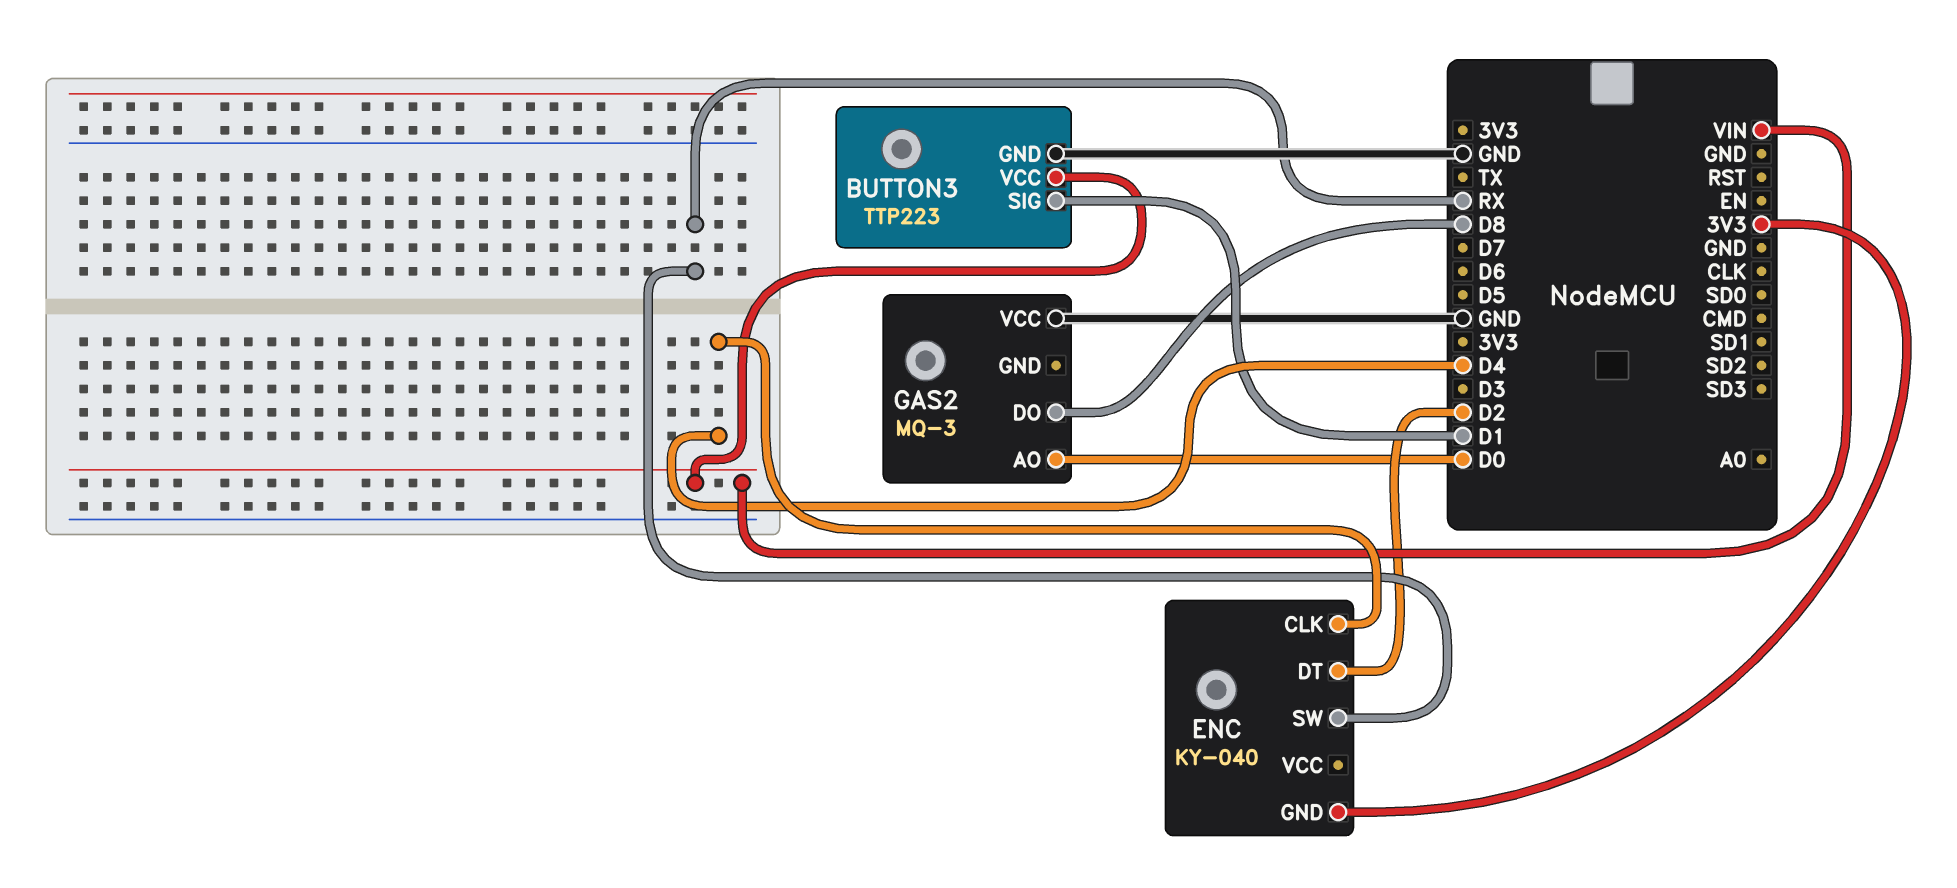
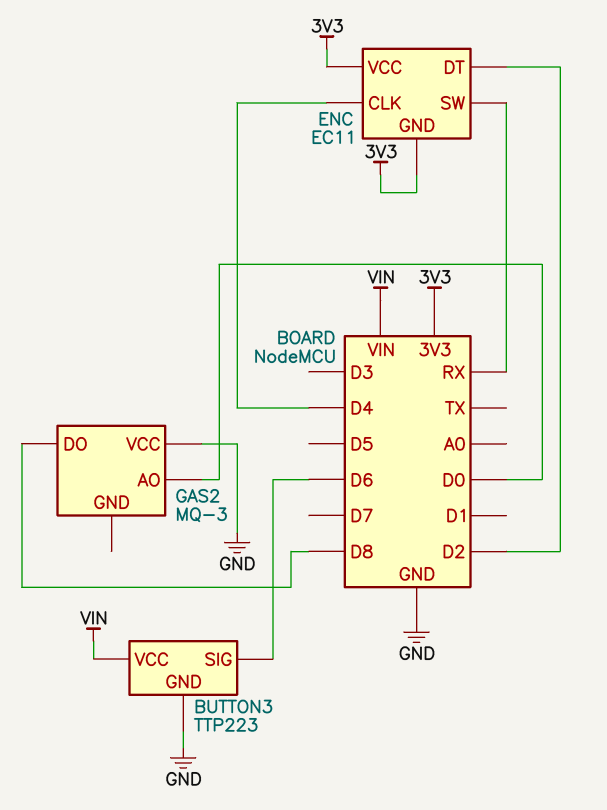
BUTTON3 pin SIG: D1 -> D6
ENC: KY-040 -> EC11
ENC pin VCC: none -> 3V3

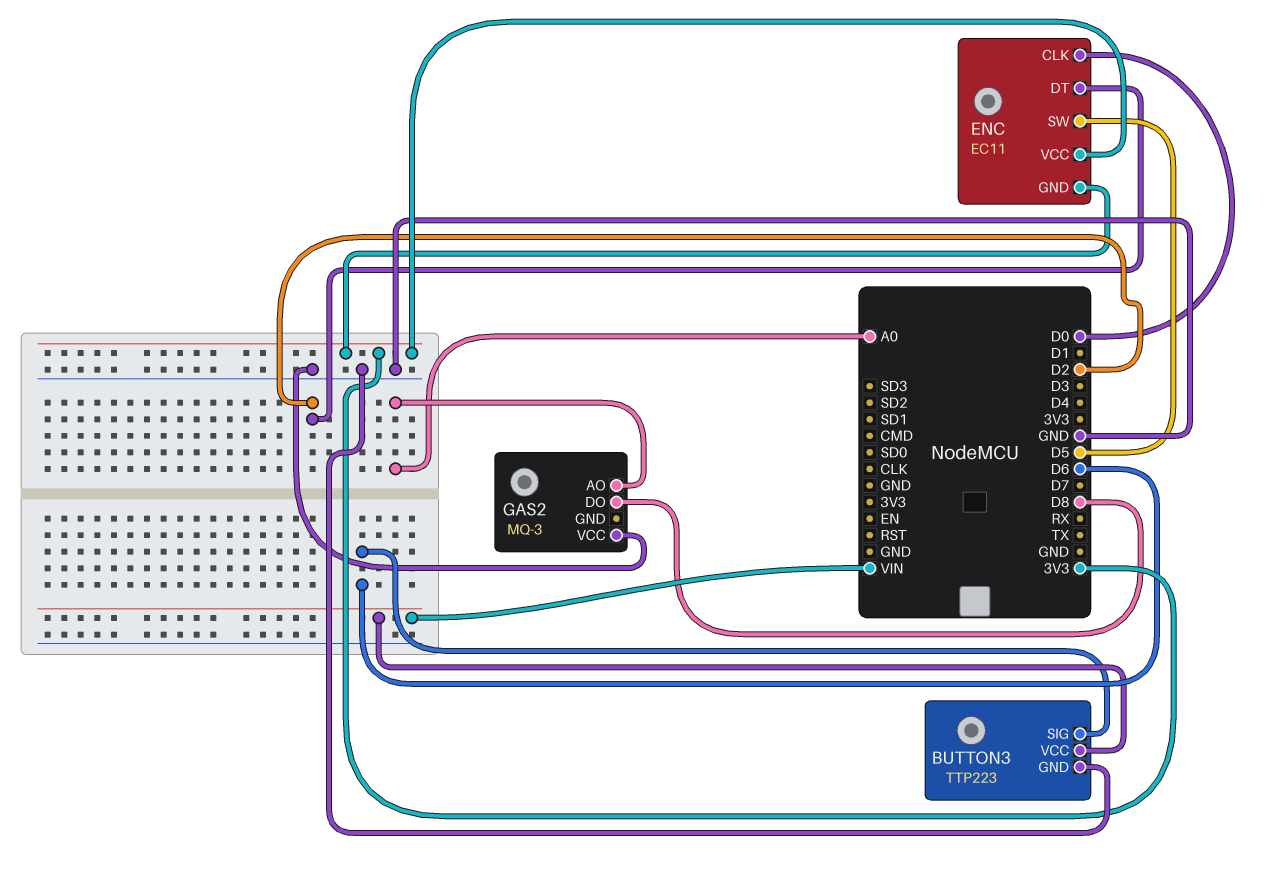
ENC pin CLK: D4 -> D0
ENC pin SW: RX -> D5
GAS2 pin AO: D0 -> A0

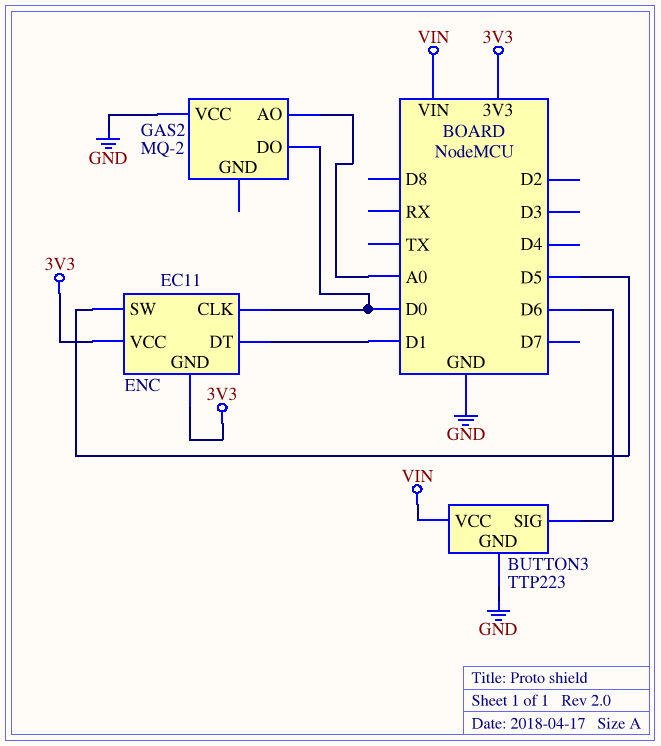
ENC pin DT: D2 -> D1
GAS2: MQ-3 -> MQ-2
GAS2 pin DO: D8 -> D0

